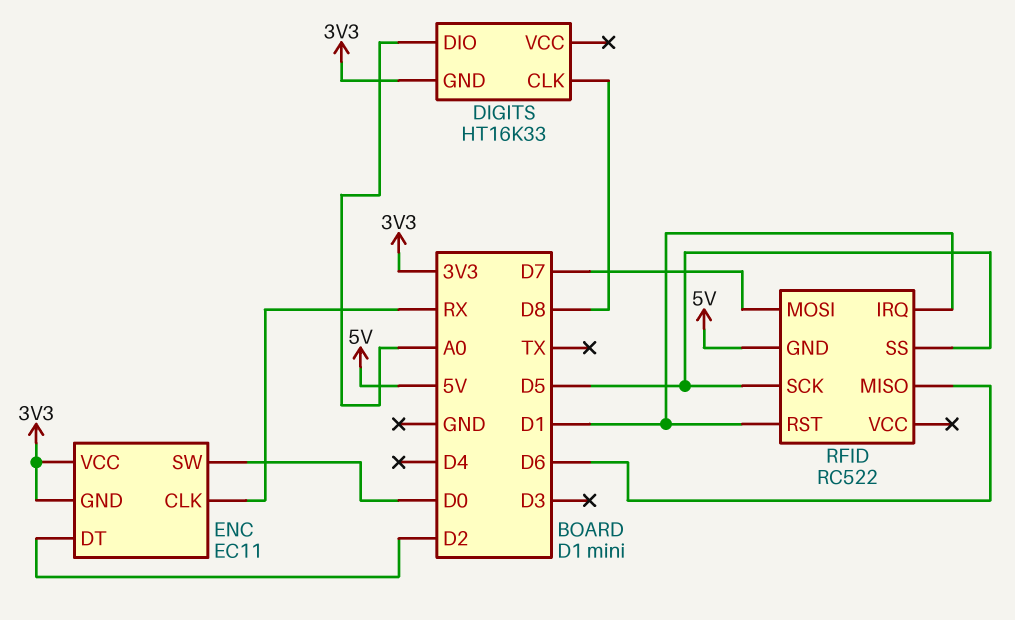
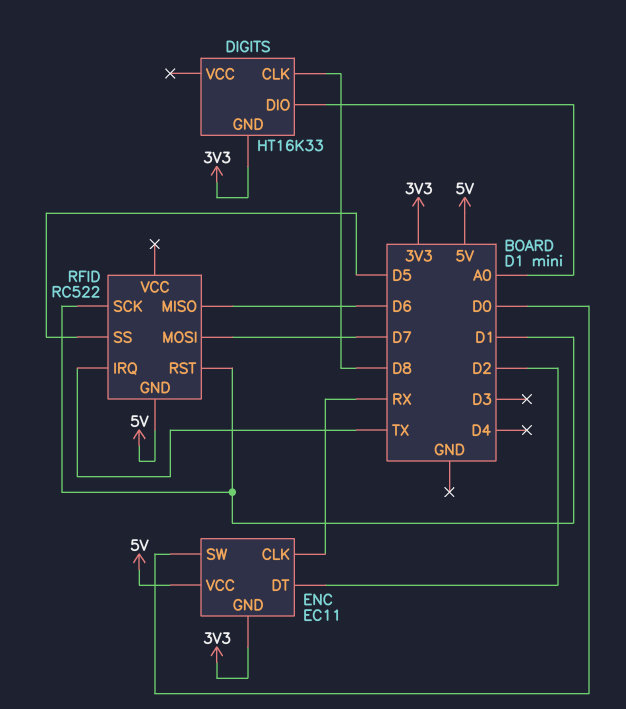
ENC pin VCC: 3V3 -> 5V
RFID pin IRQ: D1 -> TX
RFID pin SCK: D5 -> D1

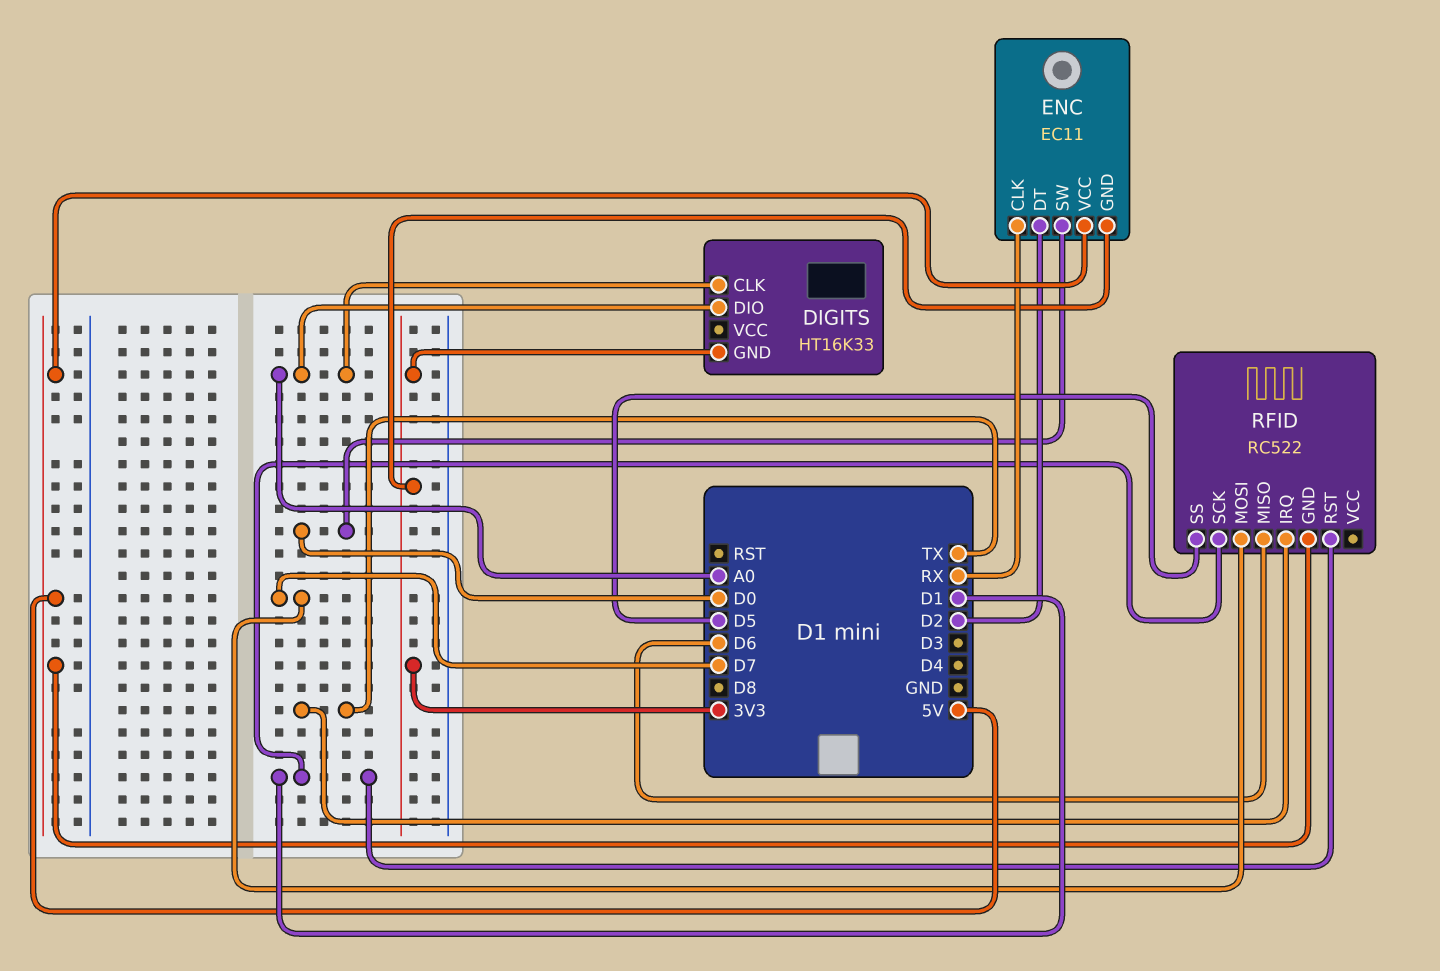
DIGITS pin CLK: D8 -> A0

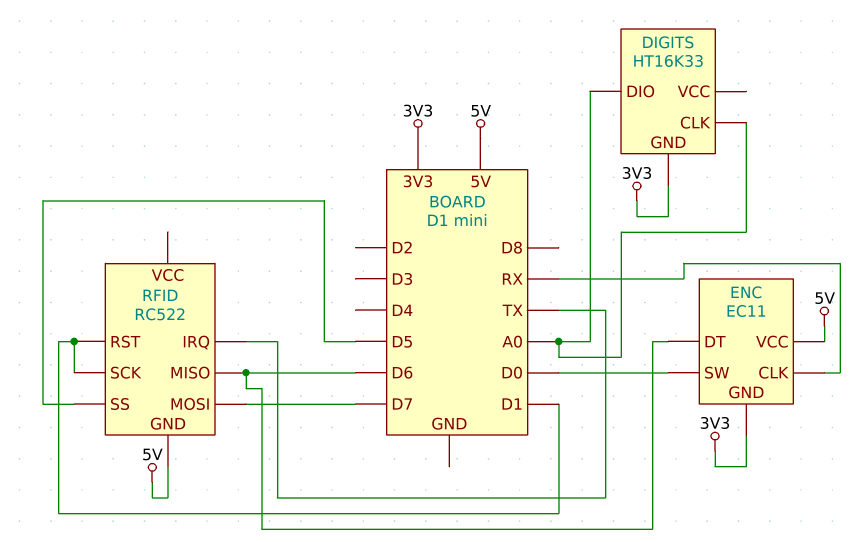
ENC pin DT: D2 -> D6

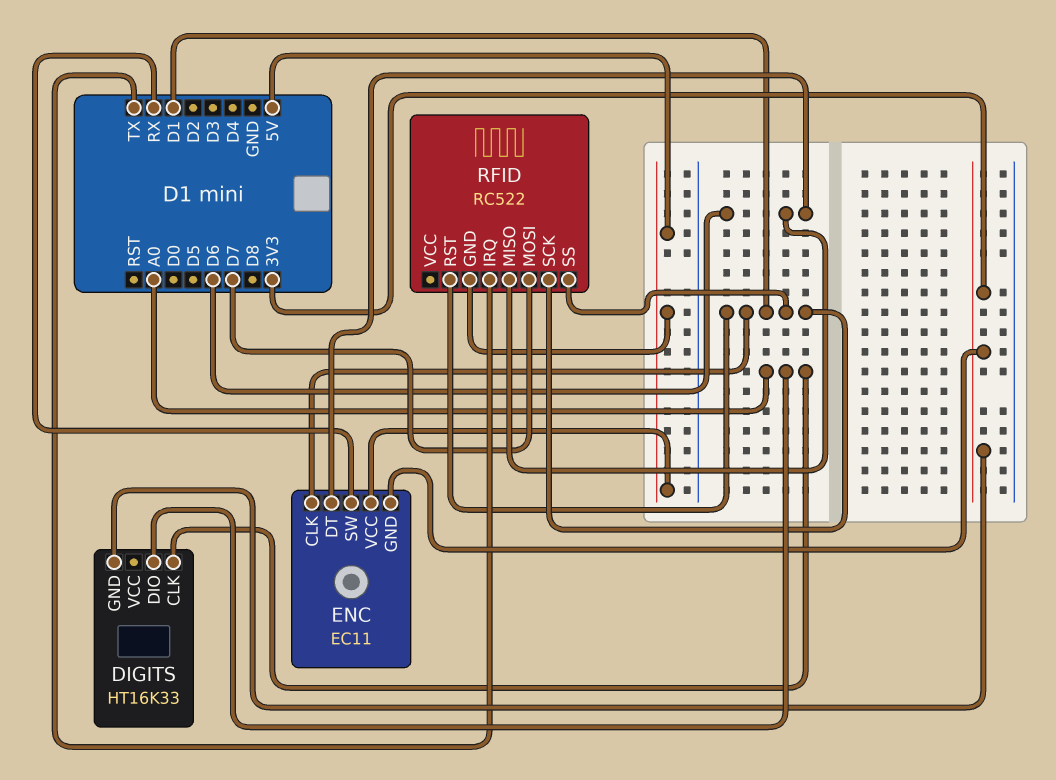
ENC pin CLK: RX -> D1
ENC pin SW: D0 -> RX
RFID pin SS: D5 -> D1

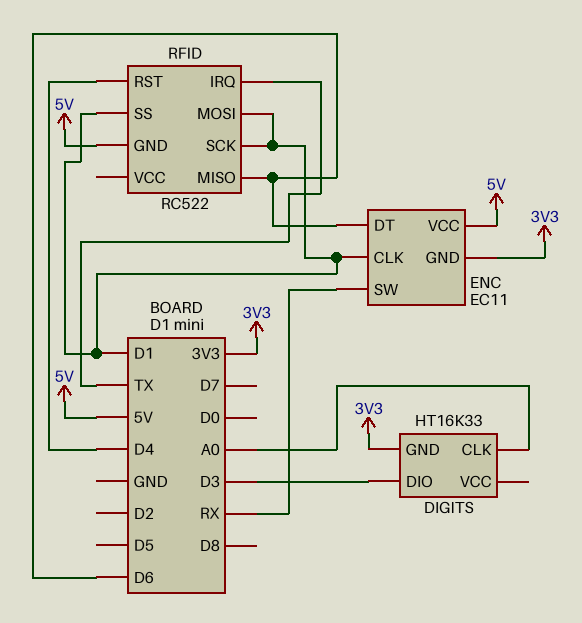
DIGITS pin DIO: A0 -> D3
RFID pin MOSI: D7 -> D1
RFID pin RST: D1 -> D4

